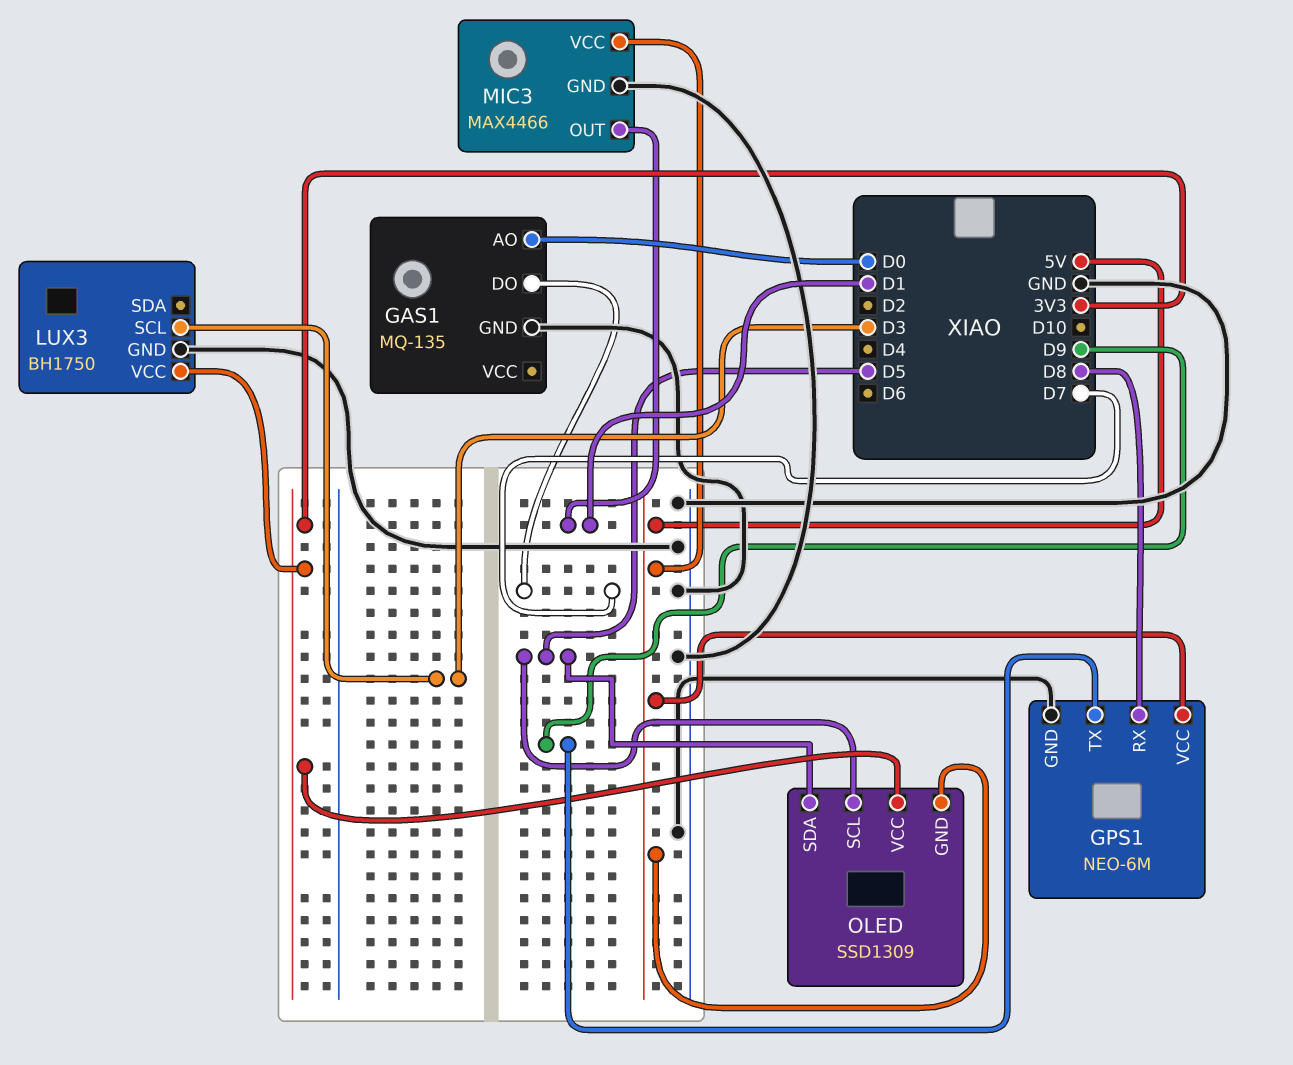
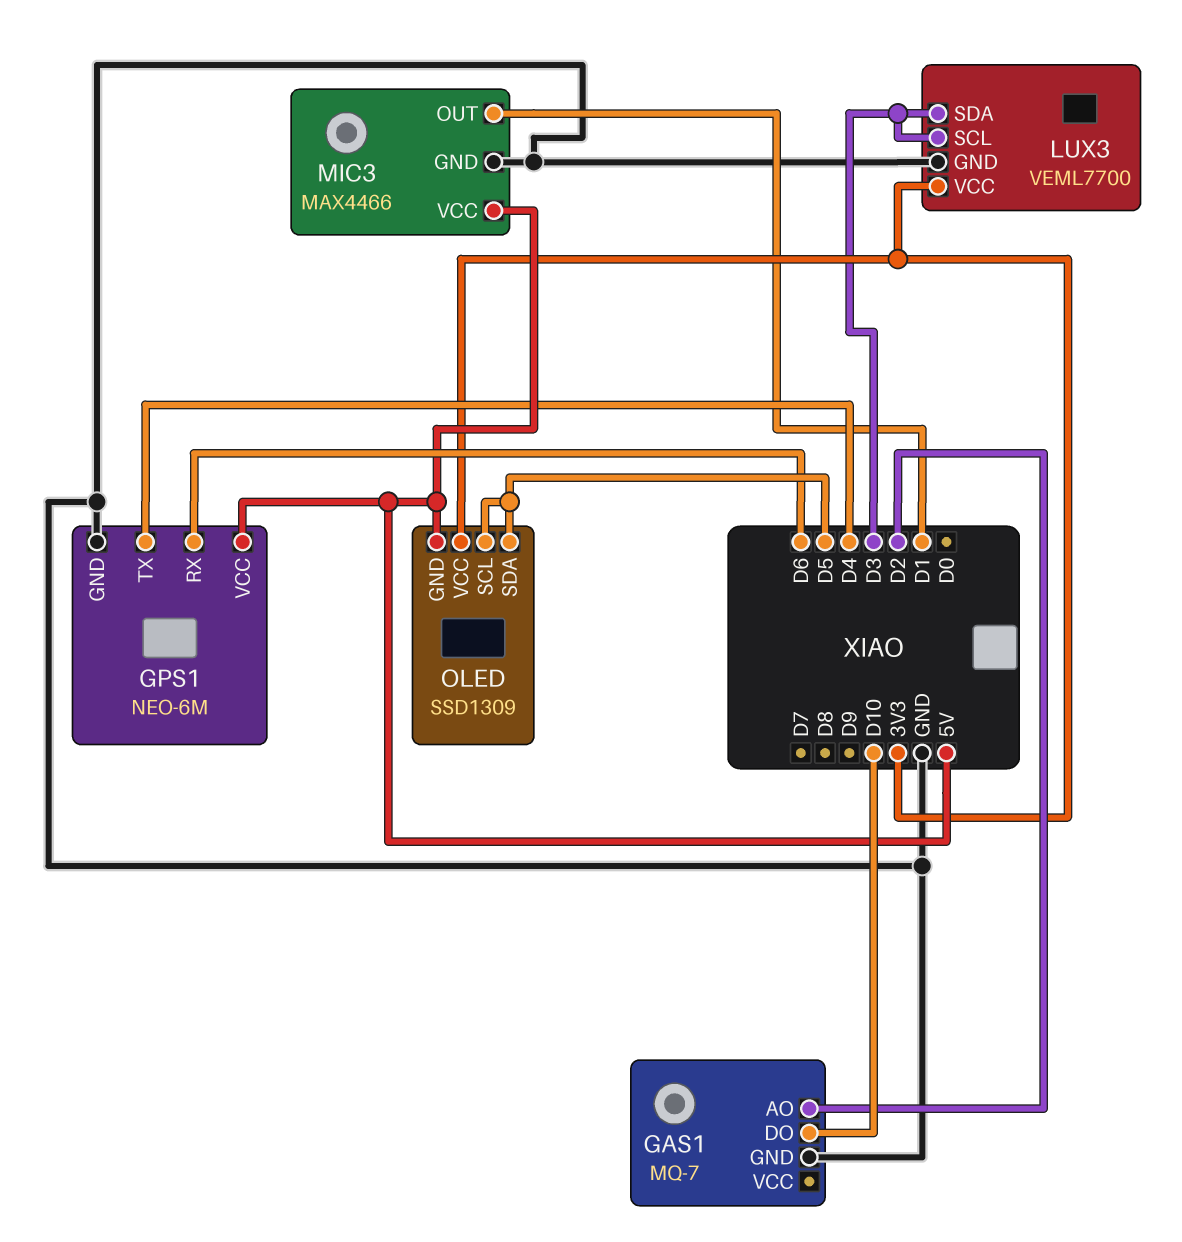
GAS1: MQ-135 -> MQ-7
GAS1 pin AO: D0 -> D2
GAS1 pin DO: D7 -> D10
GPS1 pin RX: D8 -> D6
GPS1 pin TX: D9 -> D4
LUX3: BH1750 -> VEML7700
LUX3 pin SDA: none -> D3

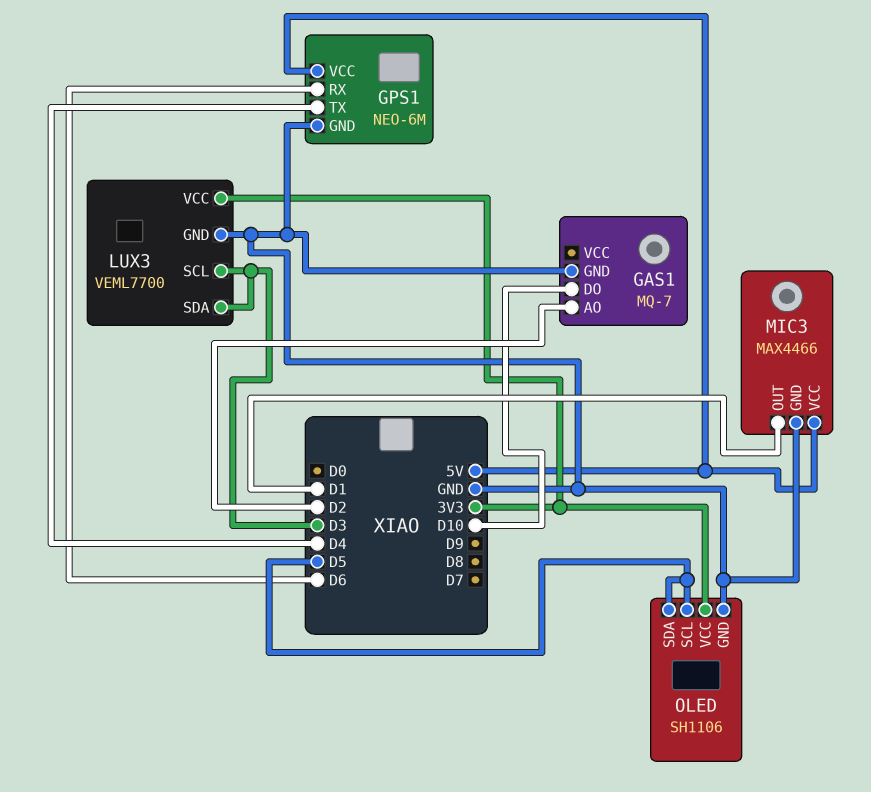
OLED: SSD1309 -> SH1106
OLED pin GND: 5V -> GND

